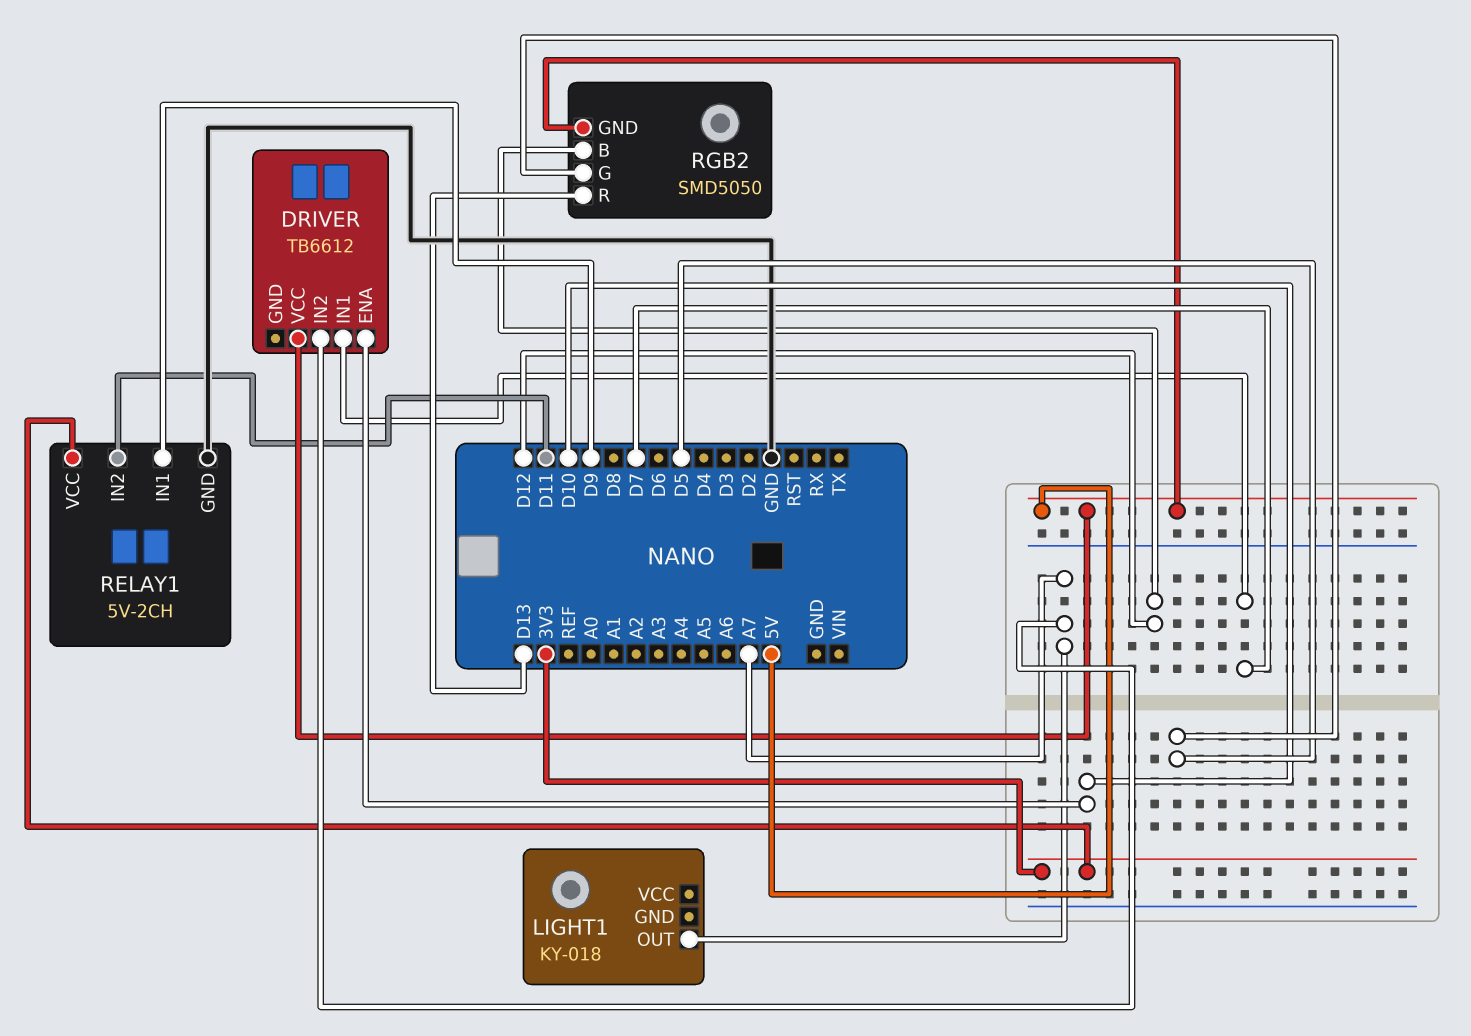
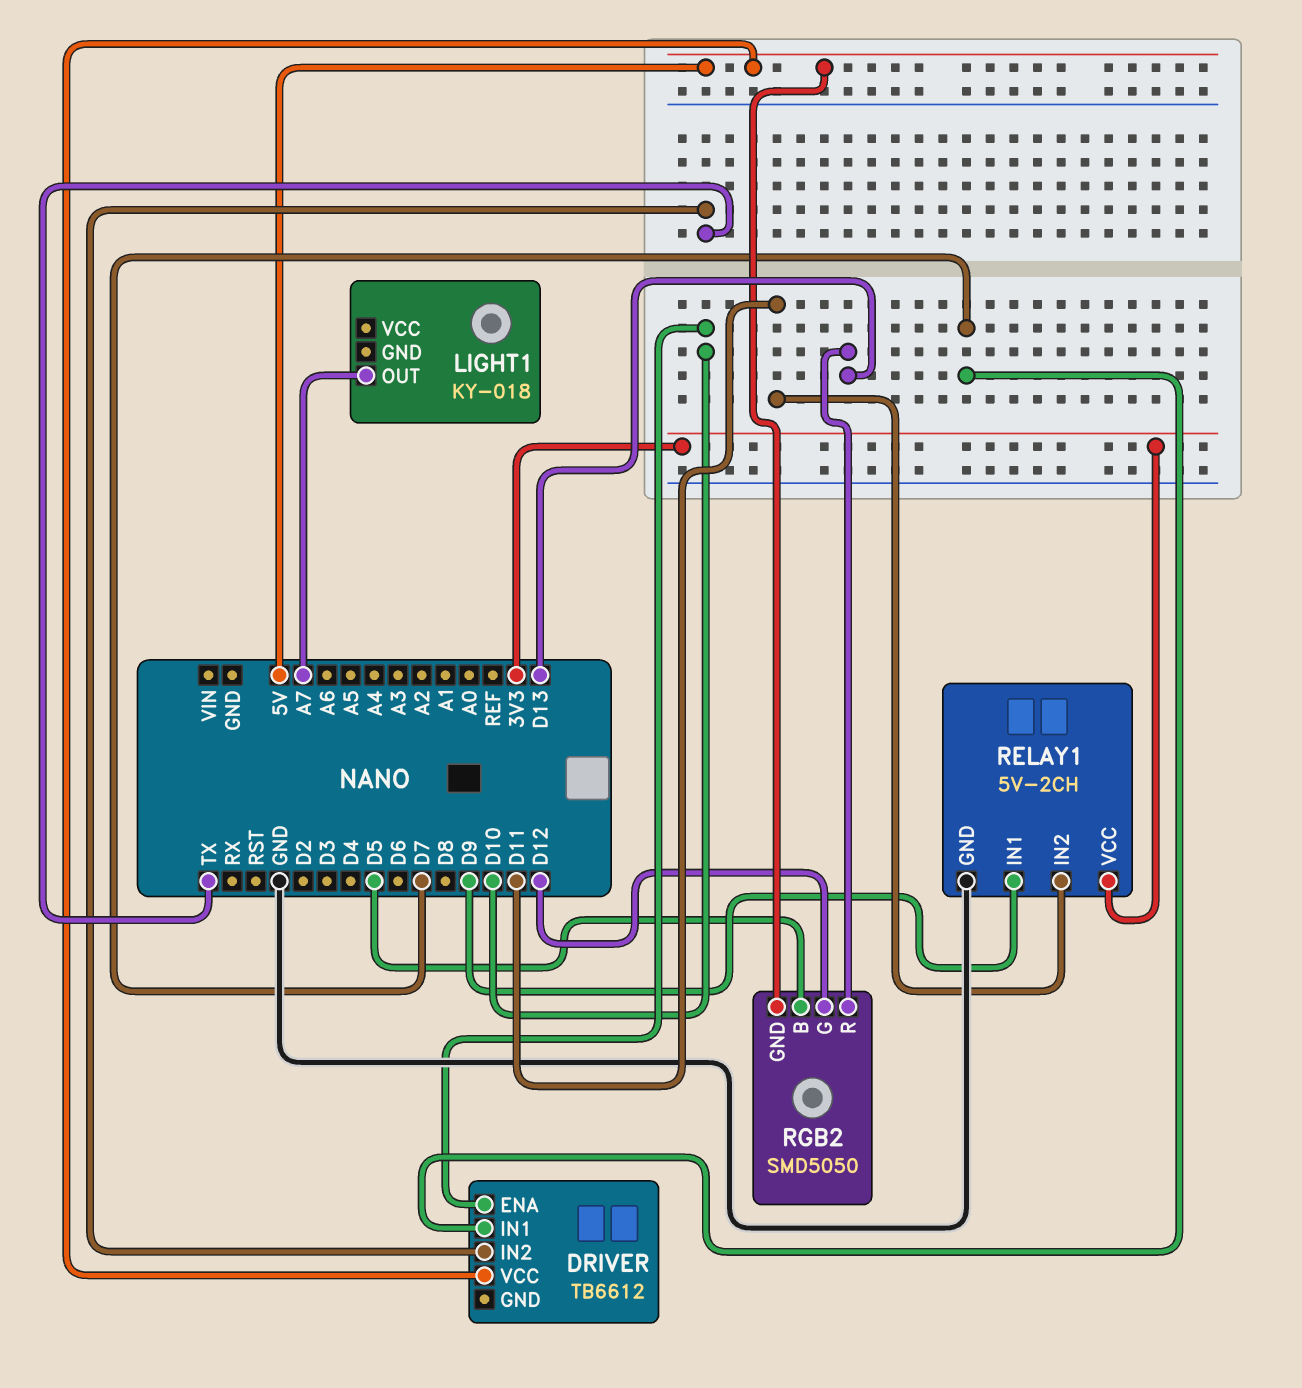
DRIVER pin IN2: A7 -> TX
RGB2 pin B: D12 -> D5
RGB2 pin G: D5 -> D12

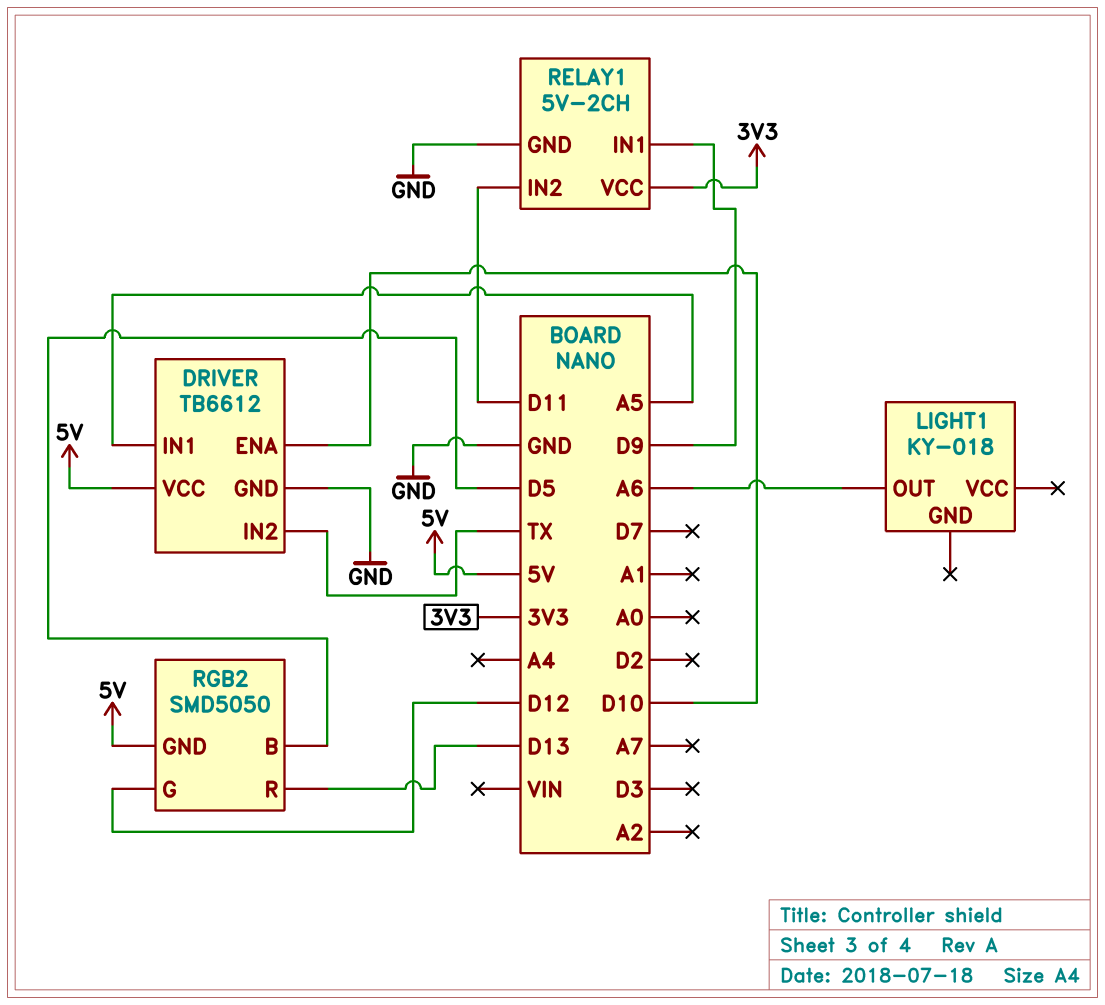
DRIVER pin GND: none -> GND
DRIVER pin IN1: D7 -> A5
LIGHT1 pin OUT: A7 -> A6

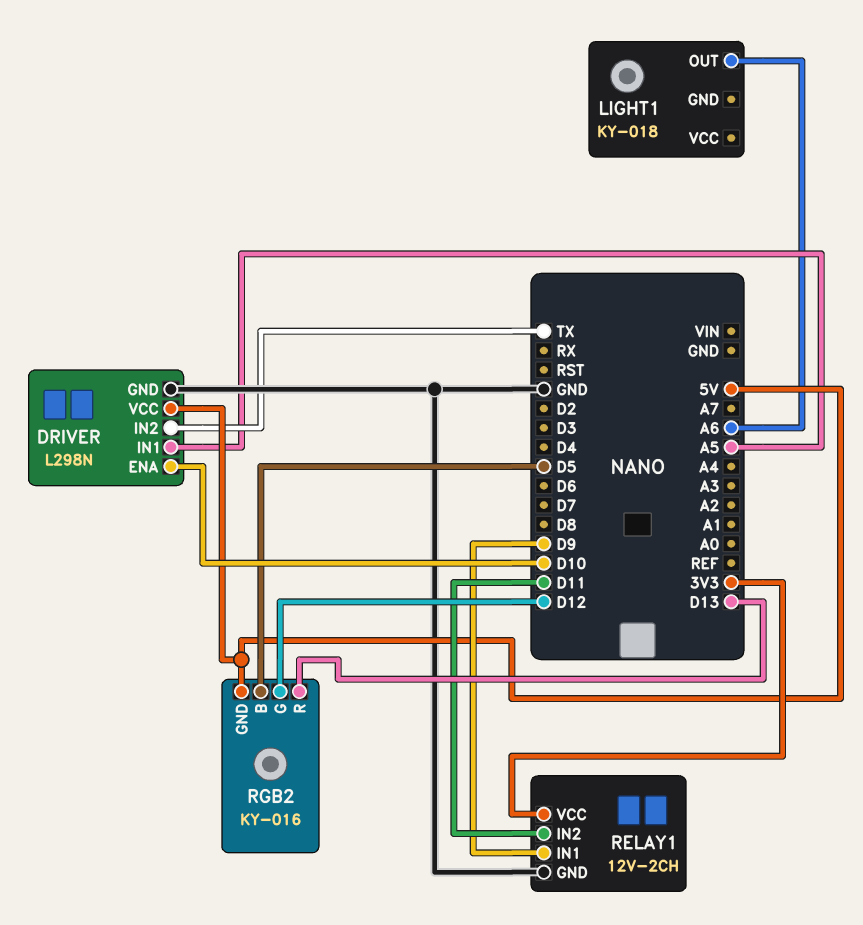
DRIVER: TB6612 -> L298N
RELAY1: 5V-2CH -> 12V-2CH
RGB2: SMD5050 -> KY-016

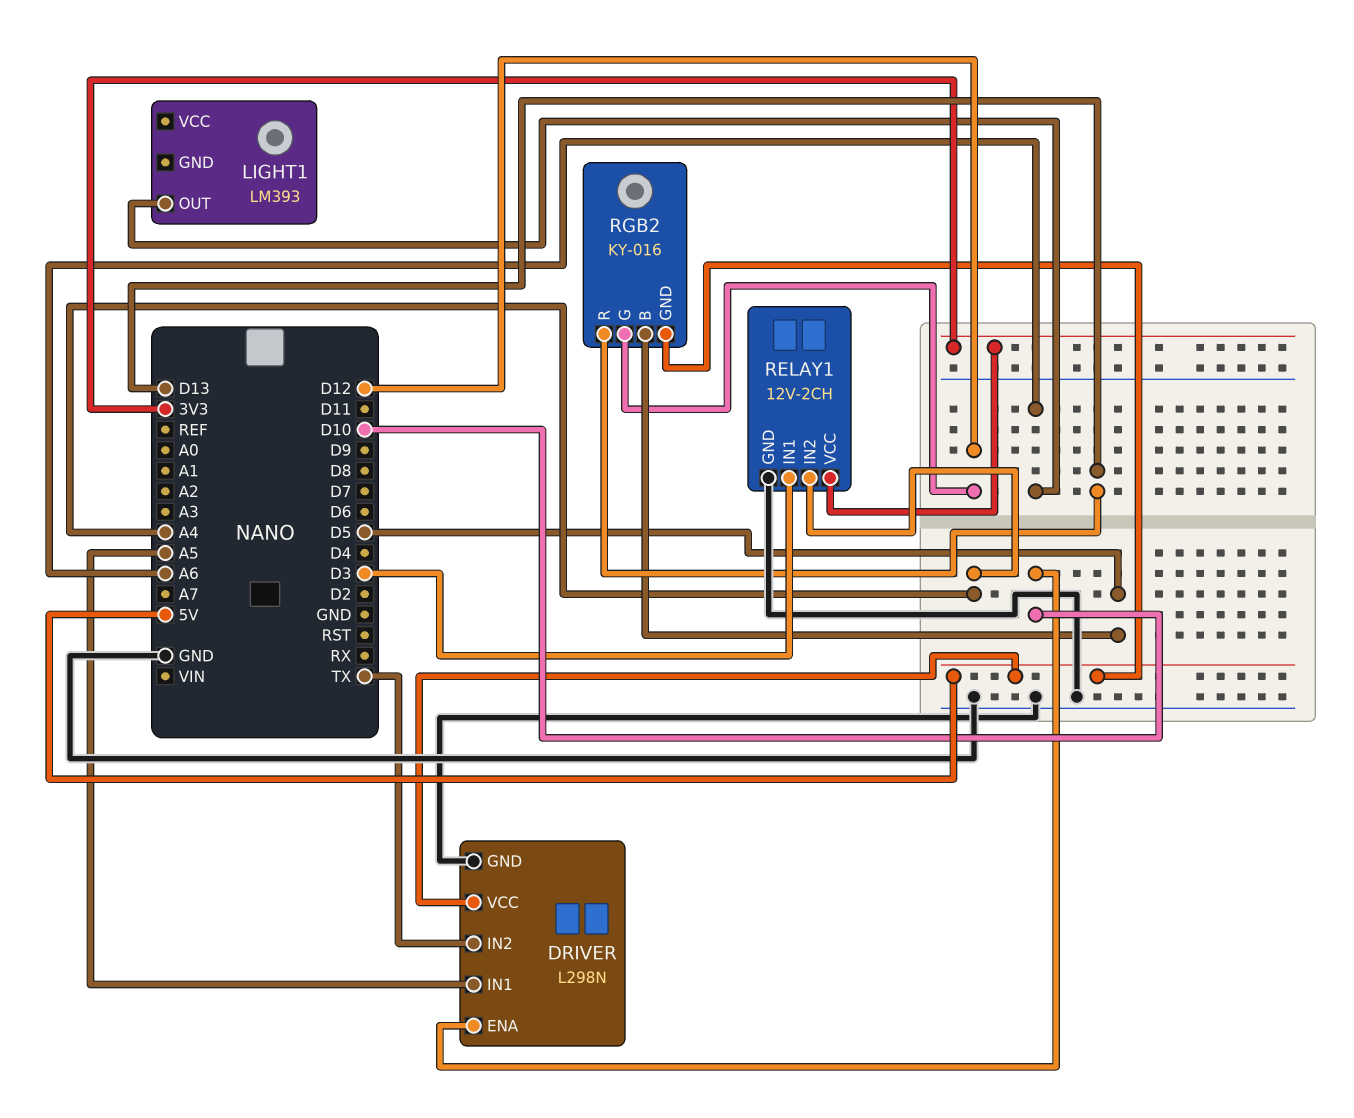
LIGHT1: KY-018 -> LM393
RELAY1 pin IN1: D9 -> D3
RELAY1 pin IN2: D11 -> A4

